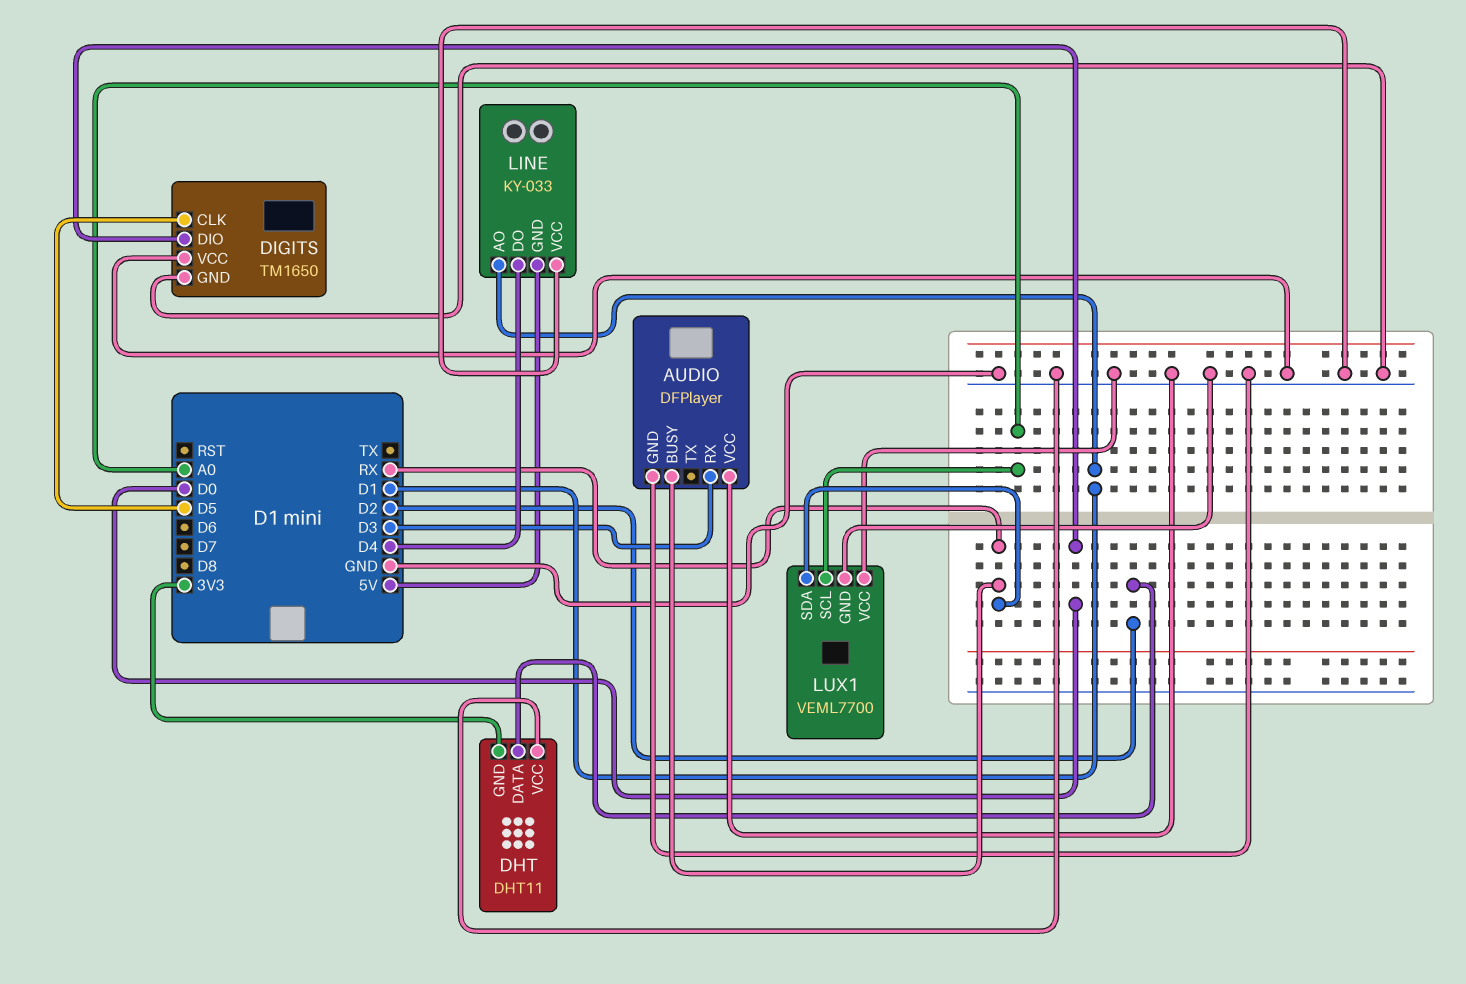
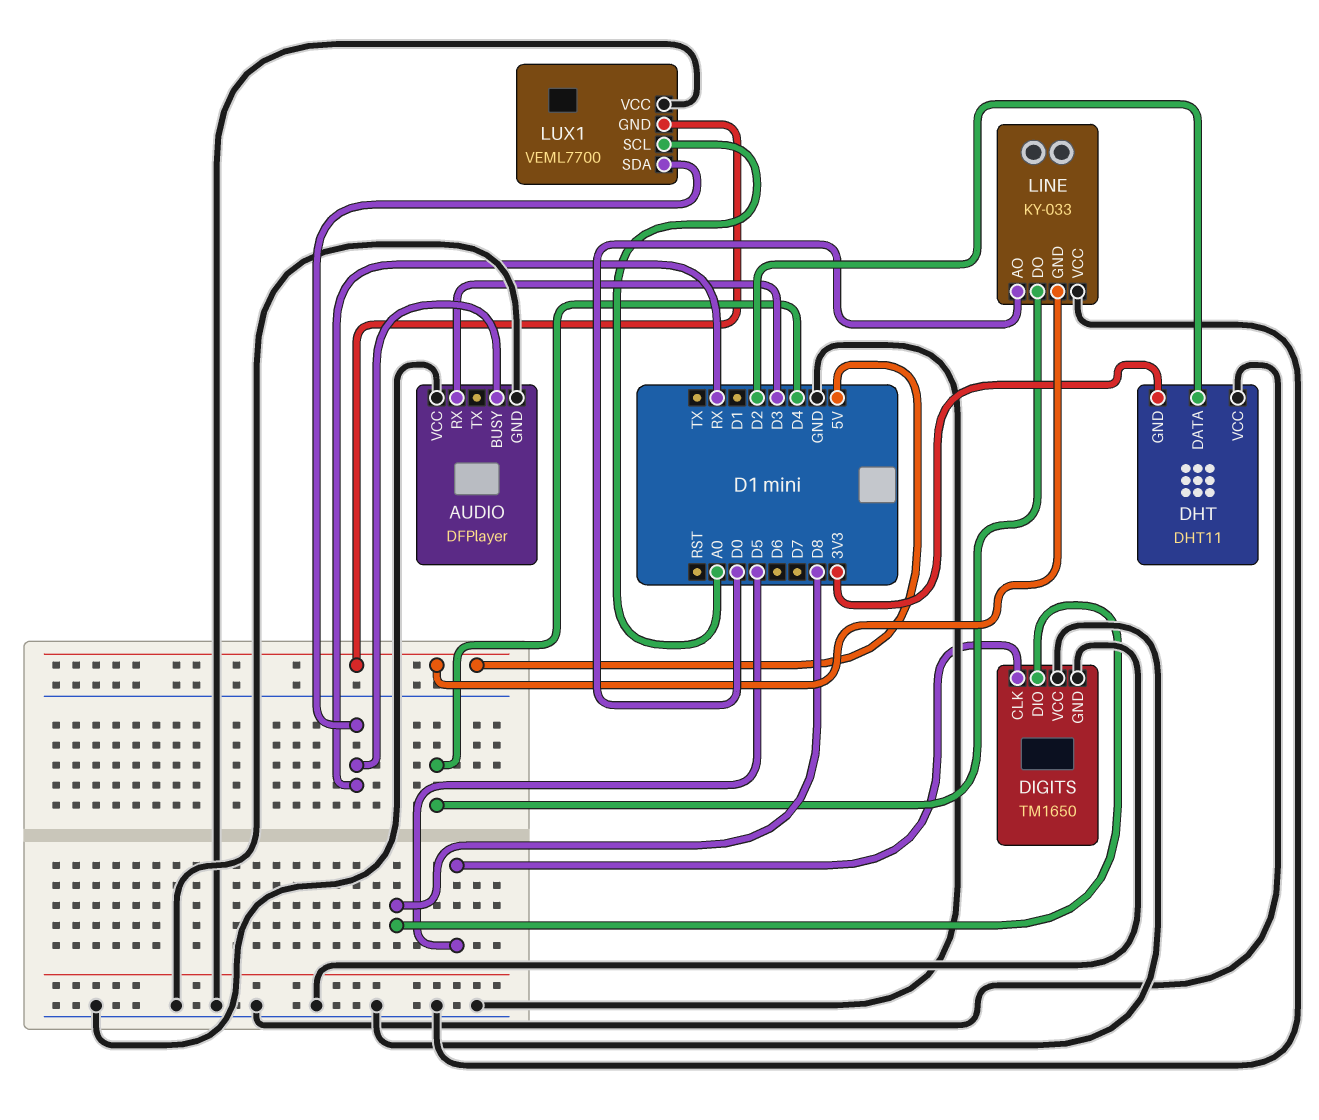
DIGITS pin DIO: D0 -> D8
LINE pin AO: D1 -> D0
LUX1 pin GND: GND -> 5V

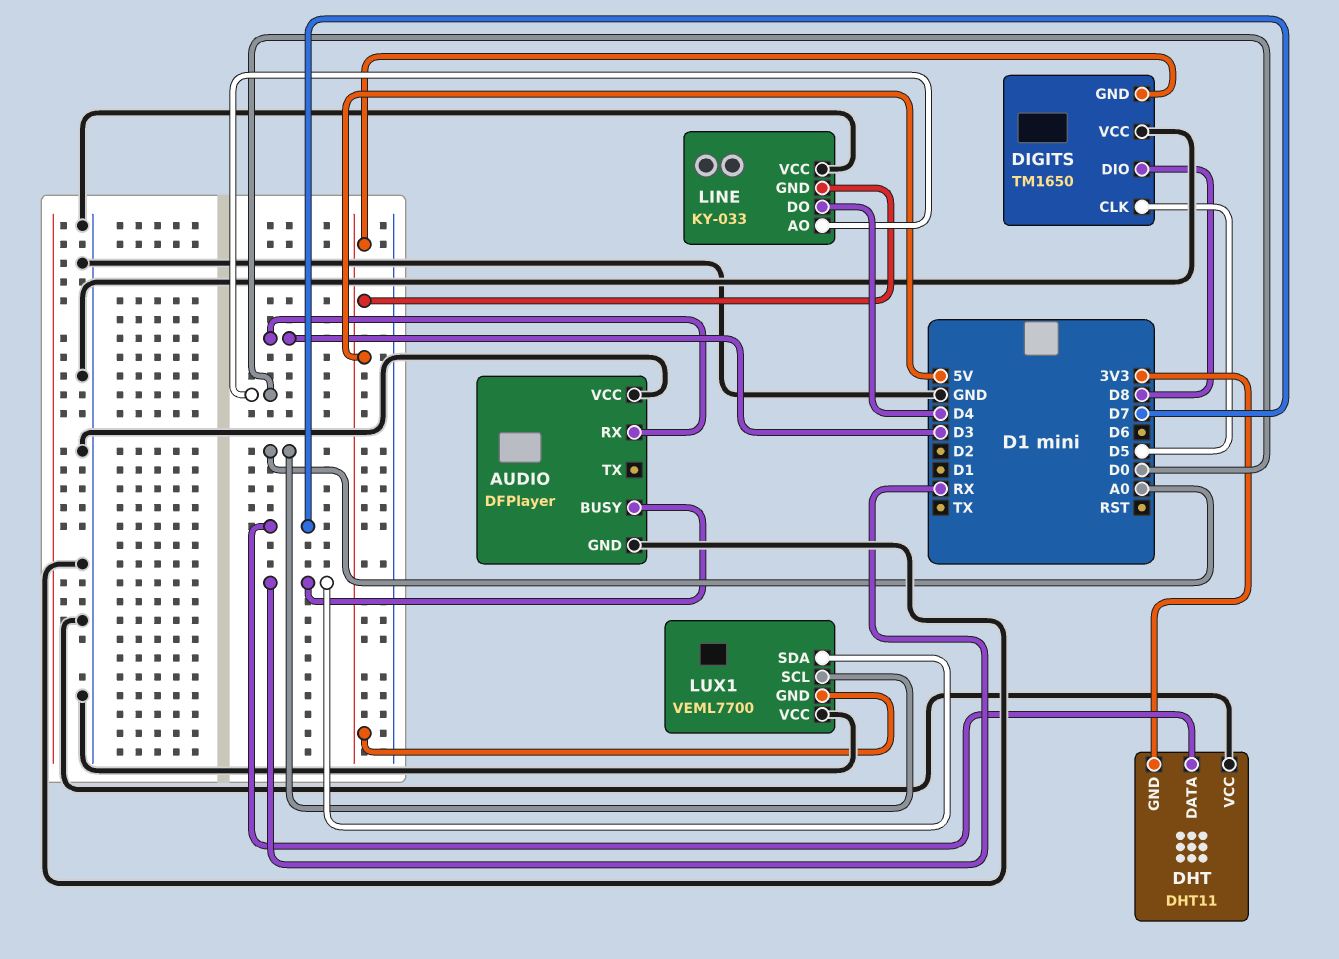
DHT pin DATA: D2 -> D7
DIGITS pin GND: GND -> 5V

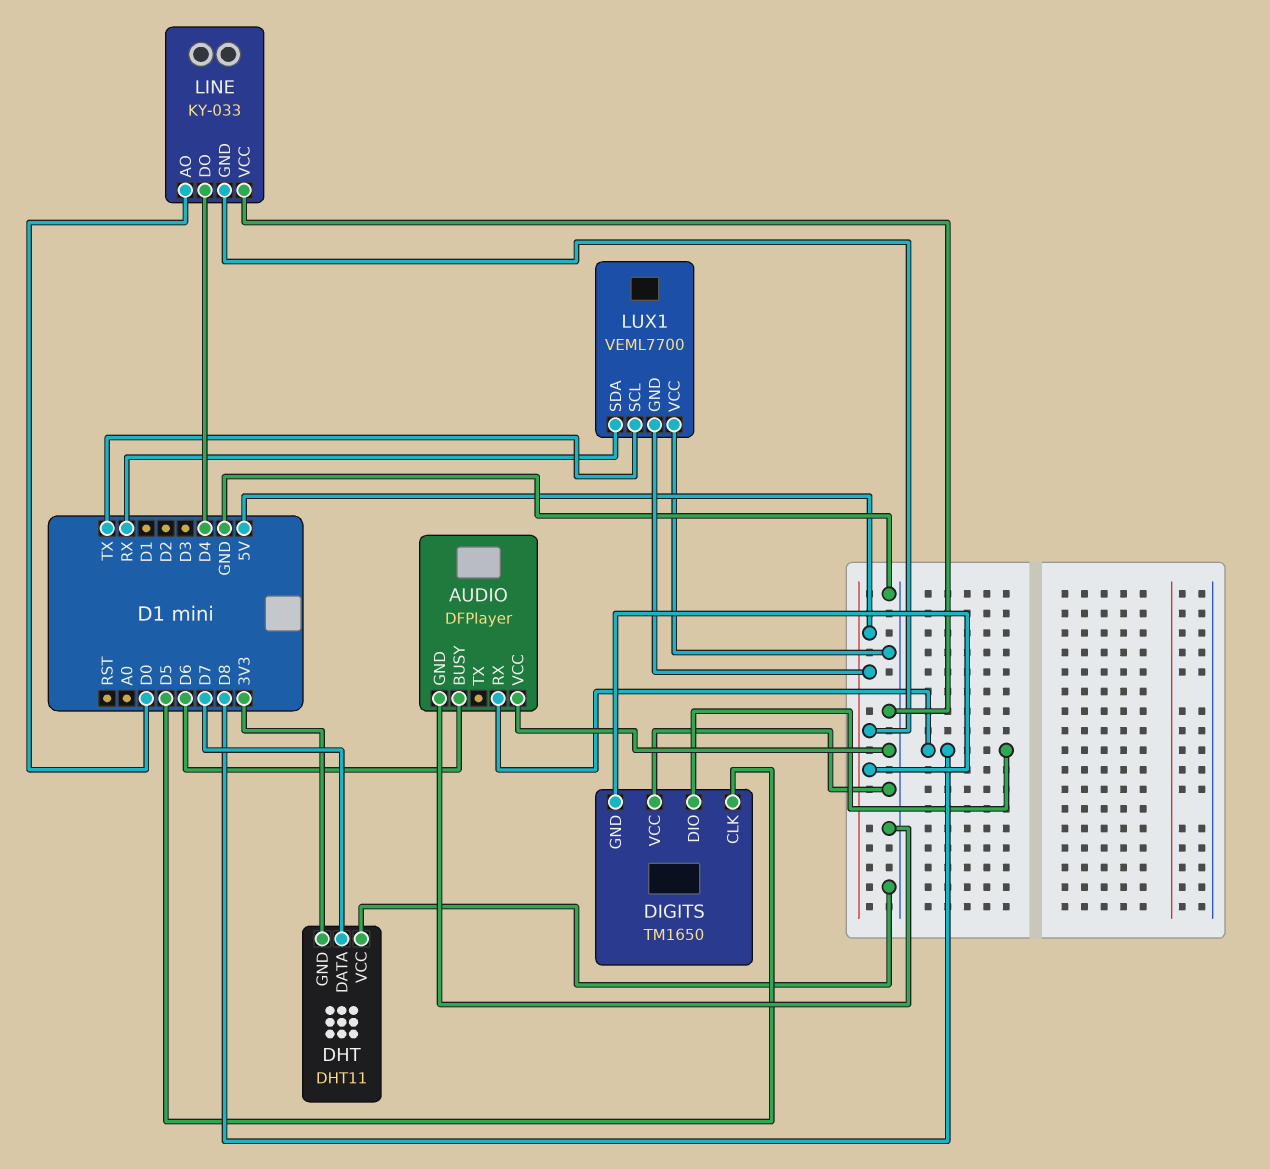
AUDIO pin BUSY: RX -> D6
AUDIO pin RX: D3 -> D8
LUX1 pin SCL: A0 -> TX

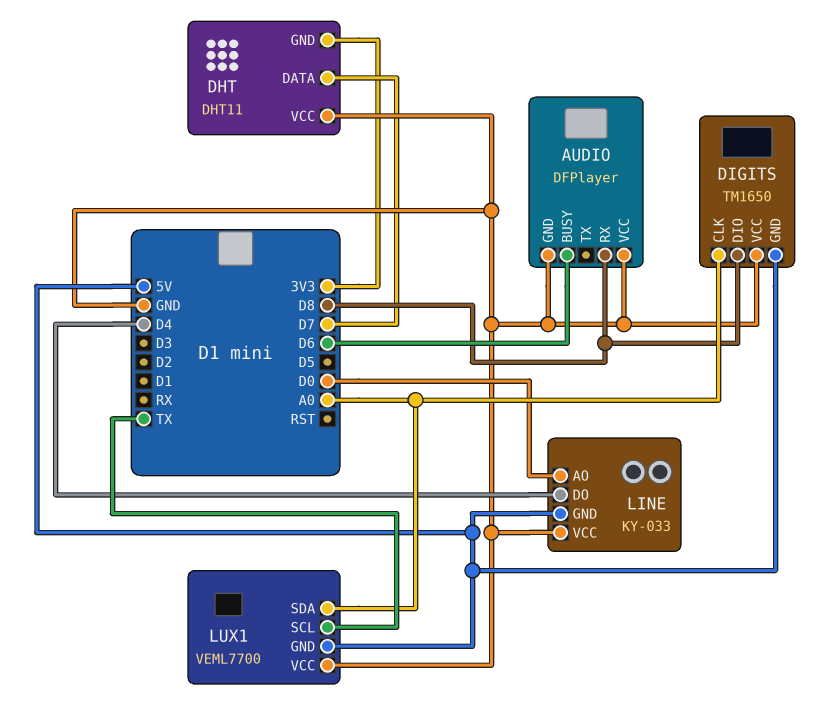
DIGITS pin CLK: D5 -> A0
LUX1 pin SDA: RX -> A0

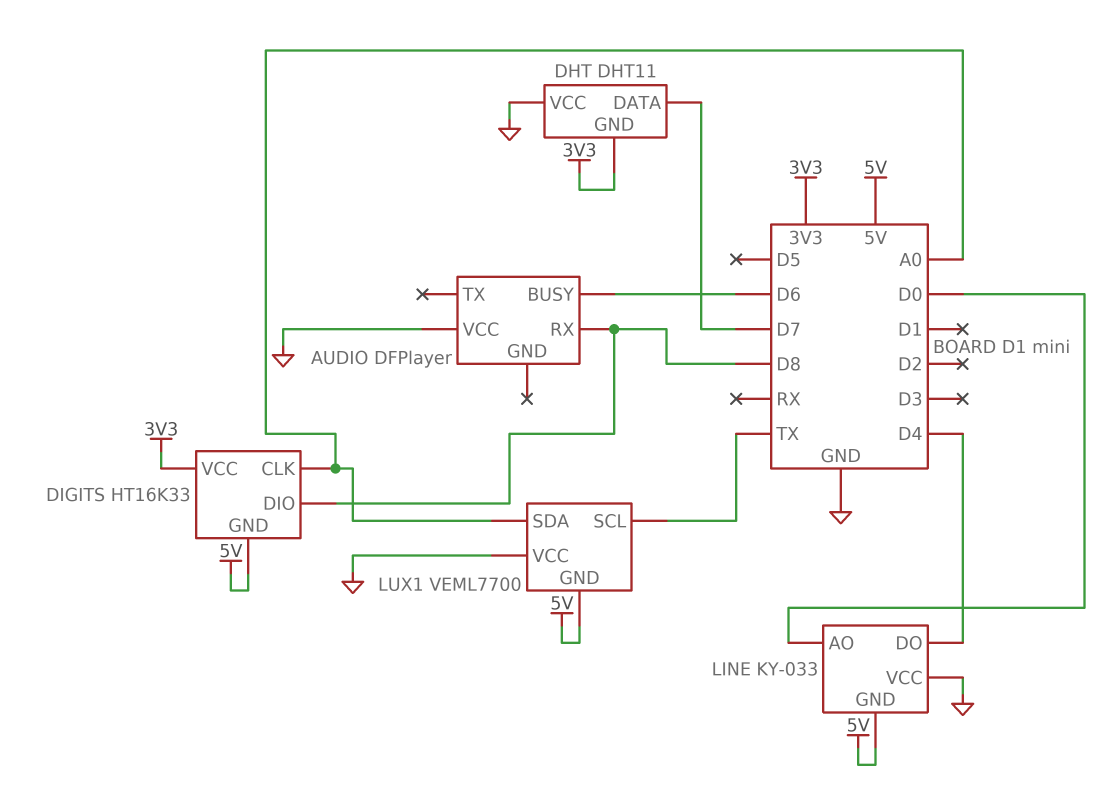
AUDIO pin GND: GND -> none
DIGITS: TM1650 -> HT16K33
DIGITS pin VCC: GND -> 3V3

